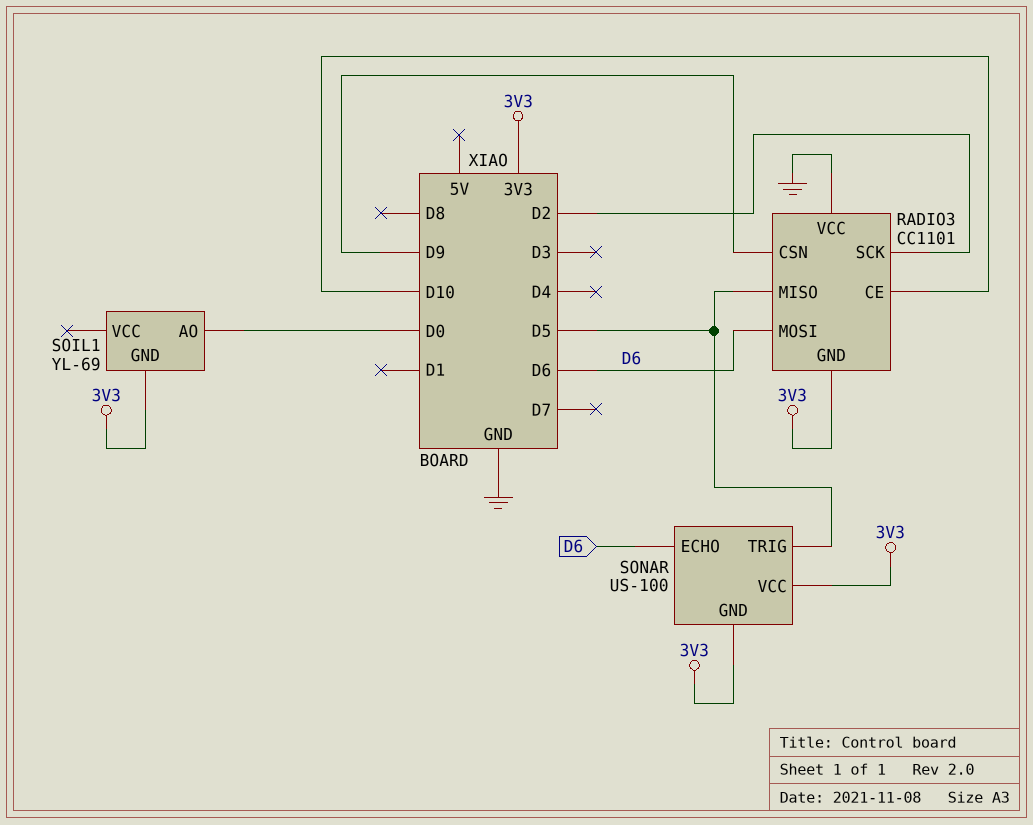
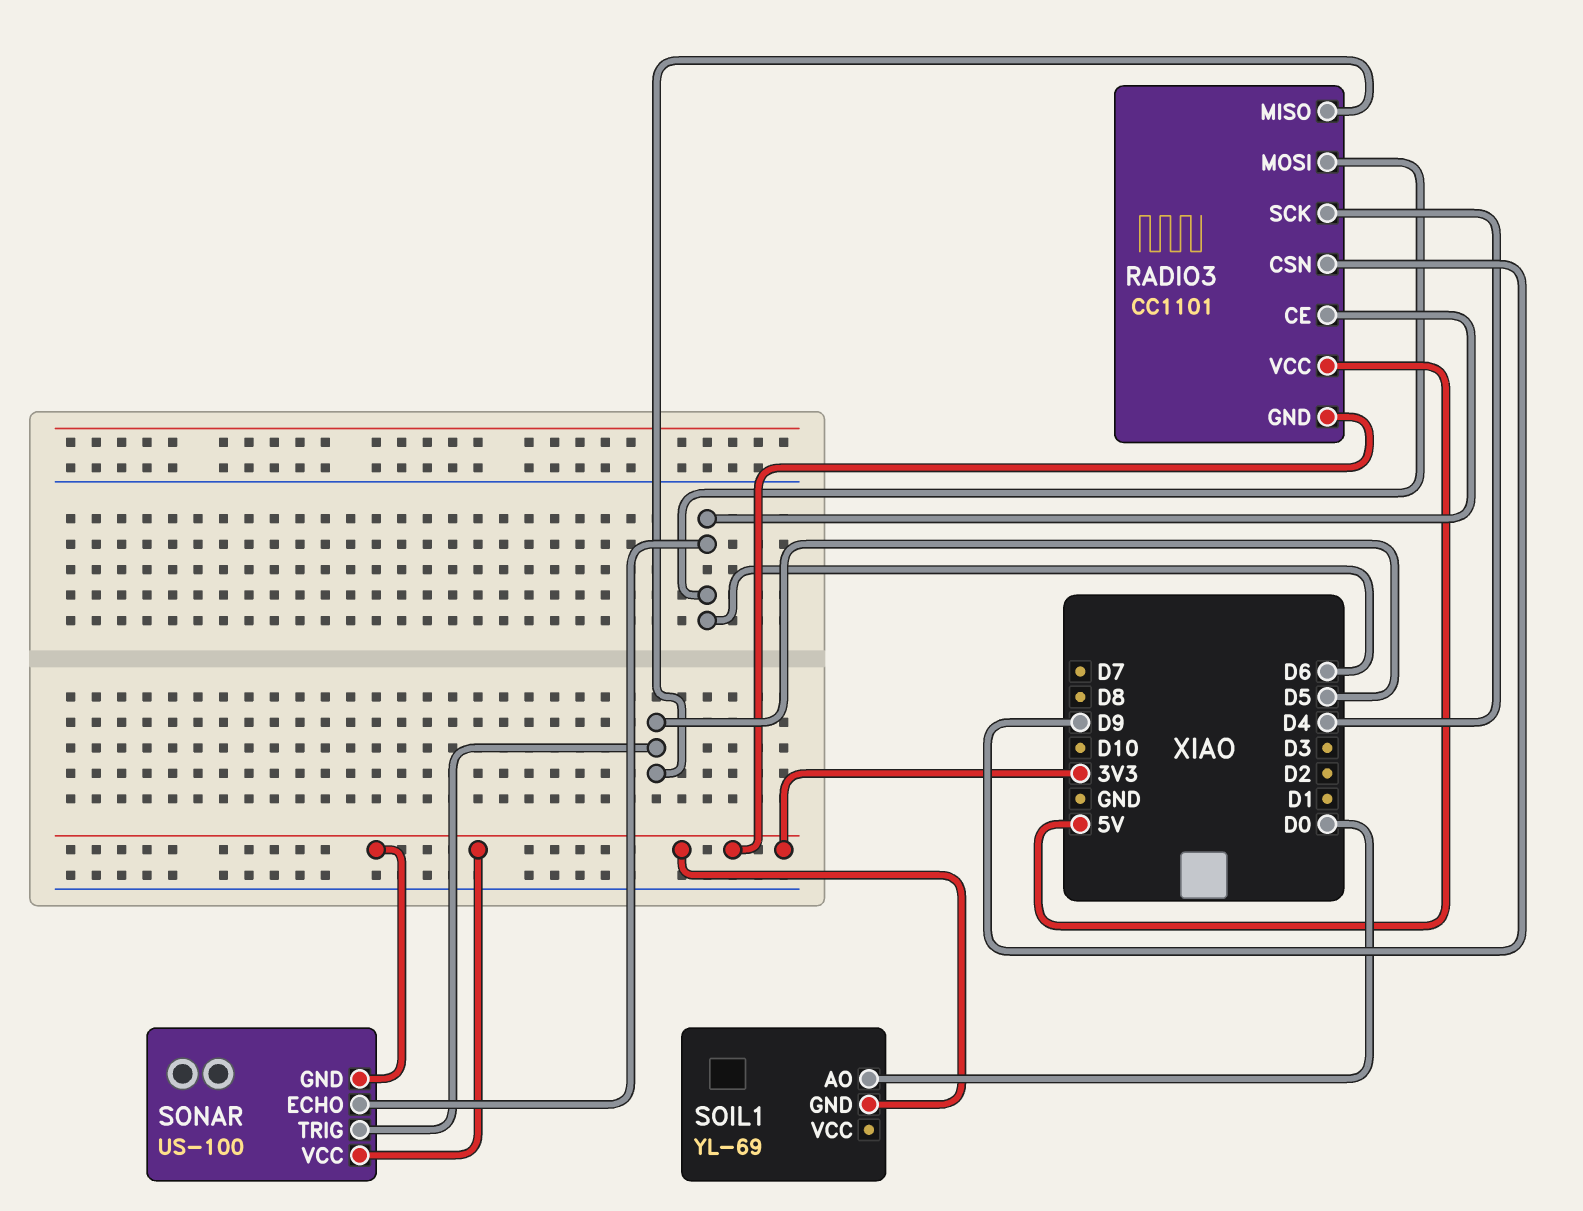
RADIO3 pin CE: D10 -> D6
RADIO3 pin SCK: D2 -> D4
RADIO3 pin VCC: GND -> 5V

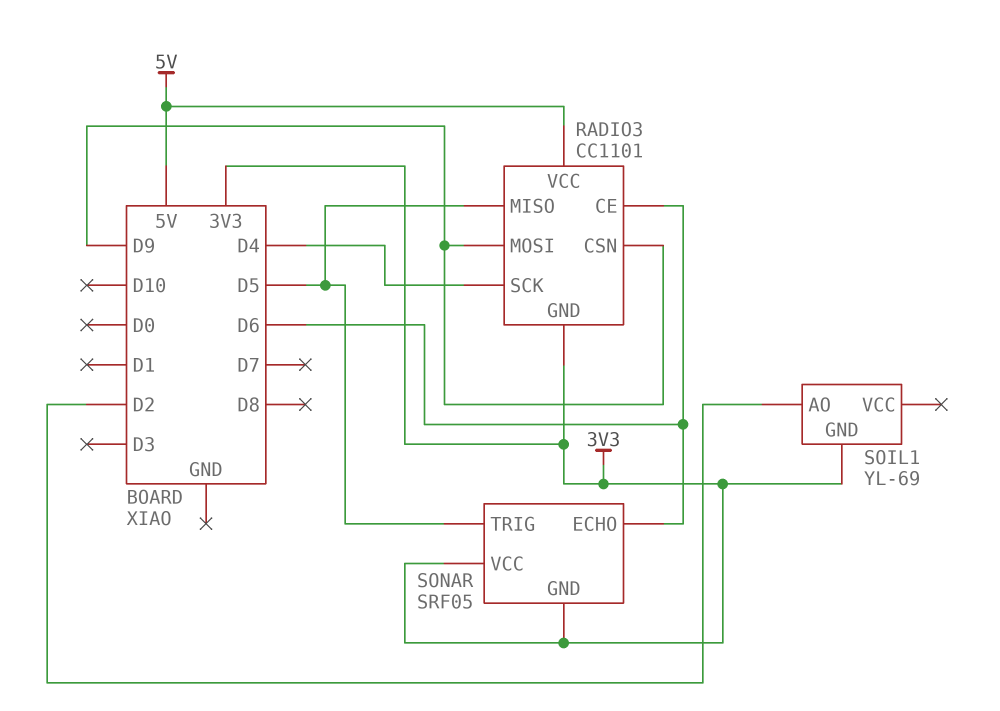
RADIO3 pin MOSI: D6 -> D9
SOIL1 pin AO: D0 -> D2
SONAR: US-100 -> SRF05

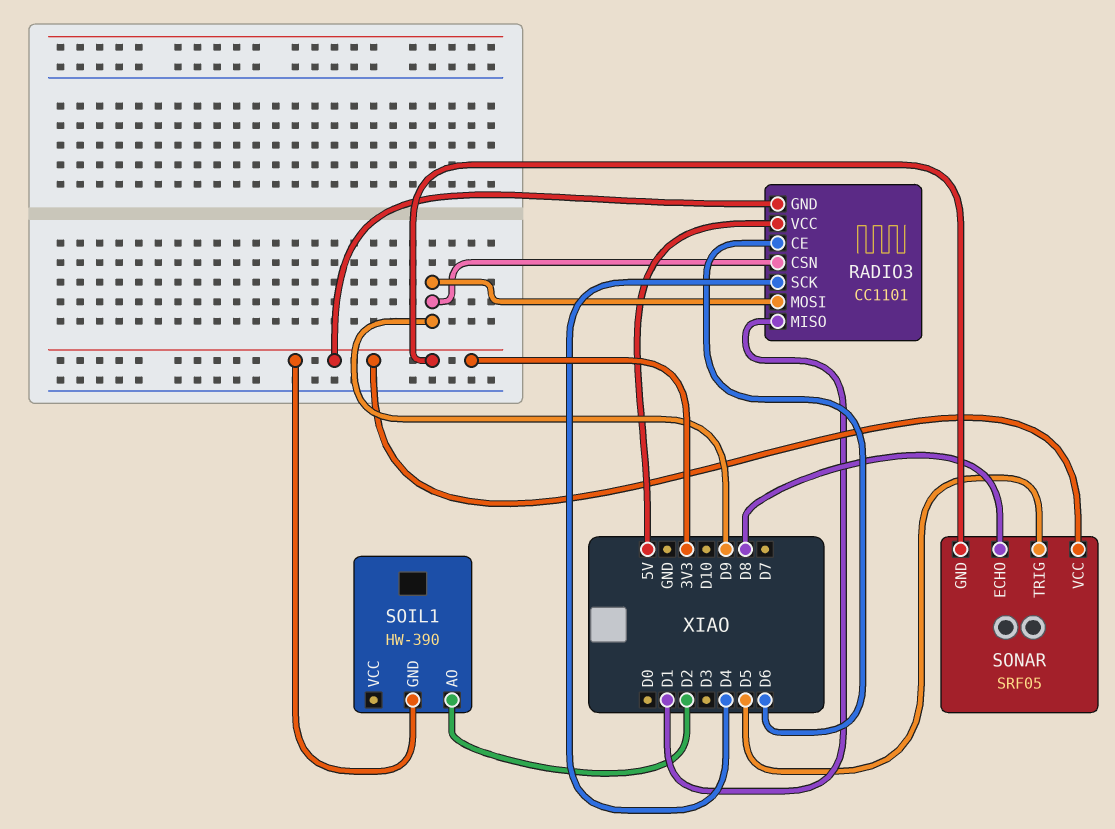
RADIO3 pin MISO: D5 -> D1
SOIL1: YL-69 -> HW-390
SONAR pin ECHO: D6 -> D8

